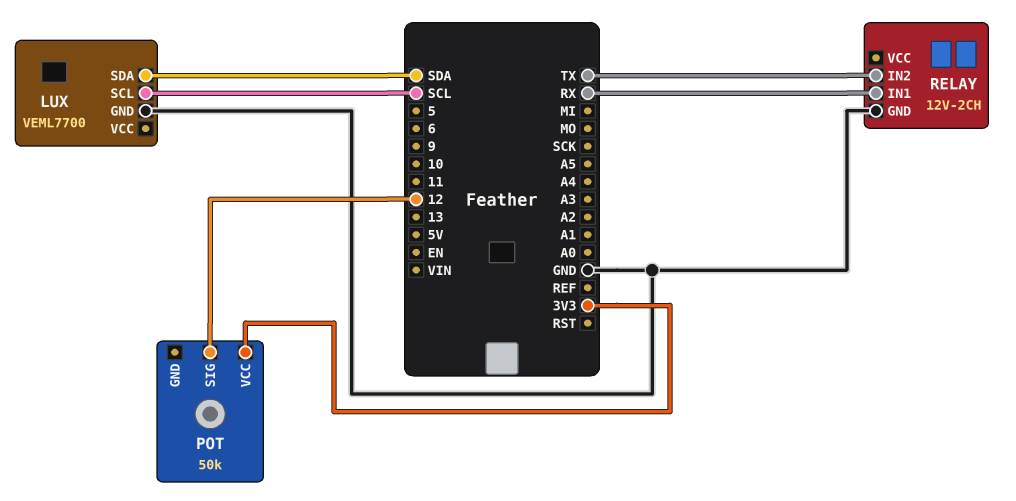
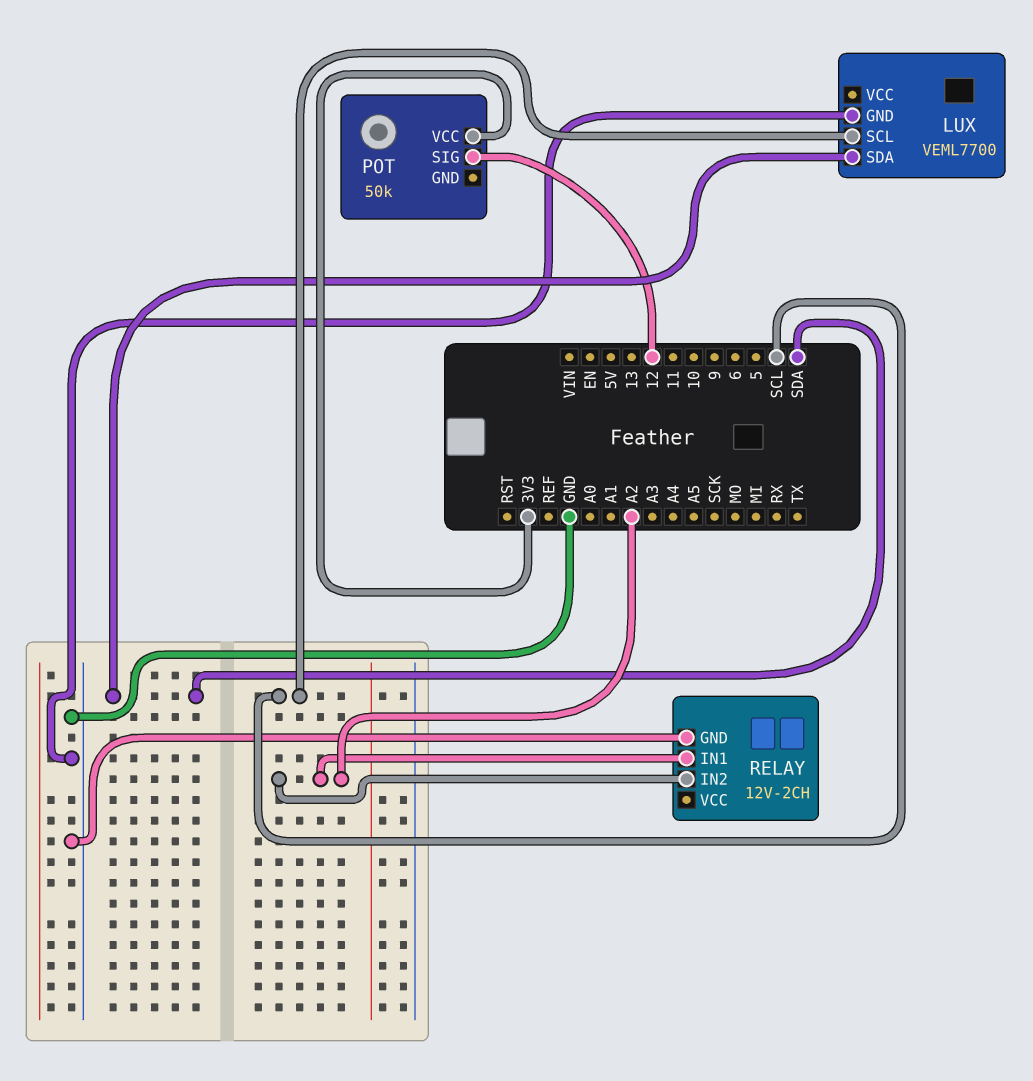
RELAY pin IN1: RX -> A2
RELAY pin IN2: TX -> A2

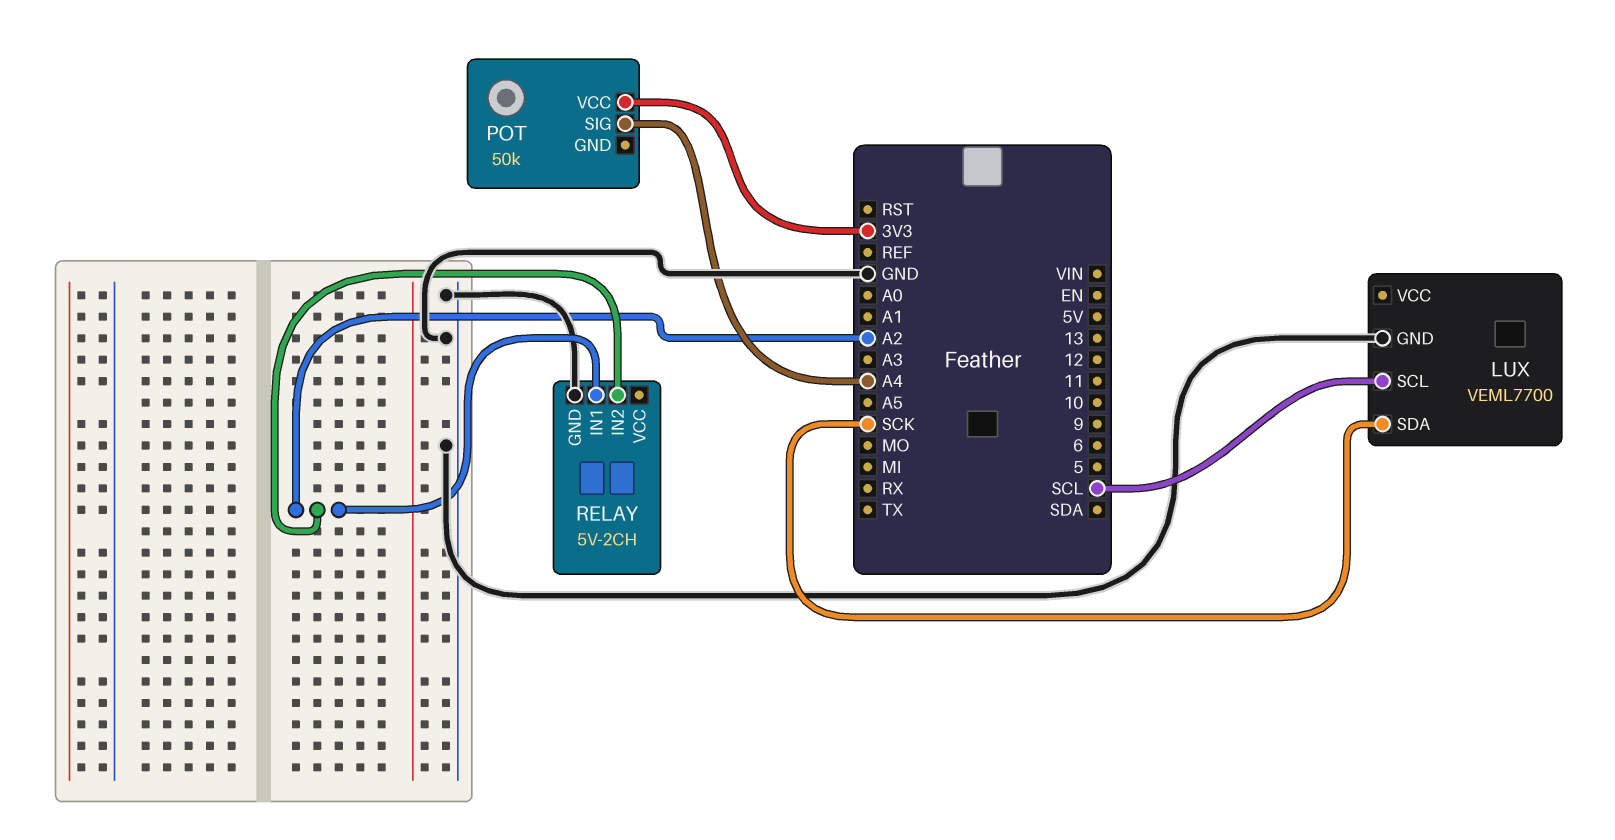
LUX pin SDA: SDA -> SCK
POT pin SIG: 12 -> A4
RELAY: 12V-2CH -> 5V-2CH

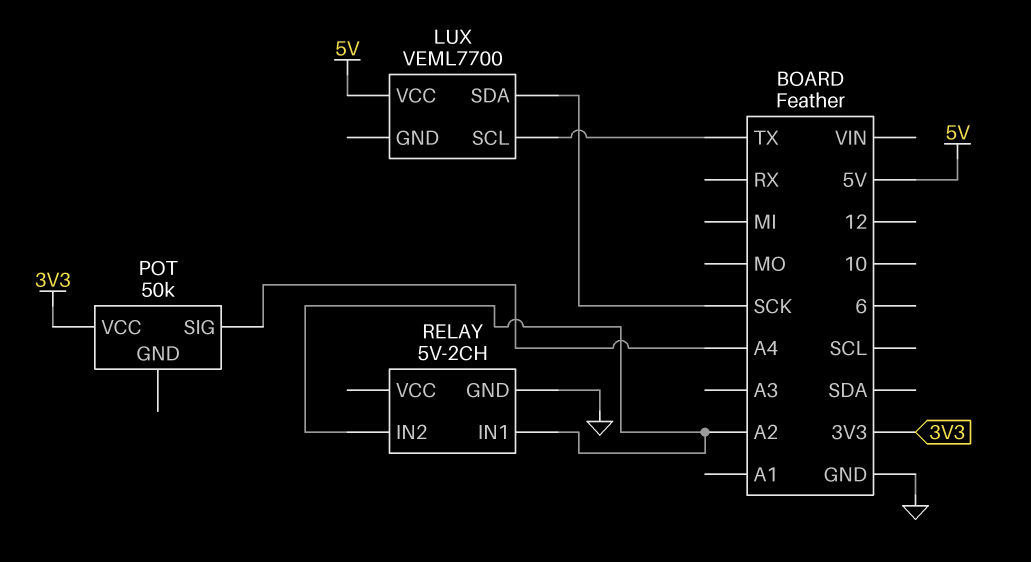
LUX pin GND: GND -> none
LUX pin SCL: SCL -> TX
LUX pin VCC: none -> 5V

